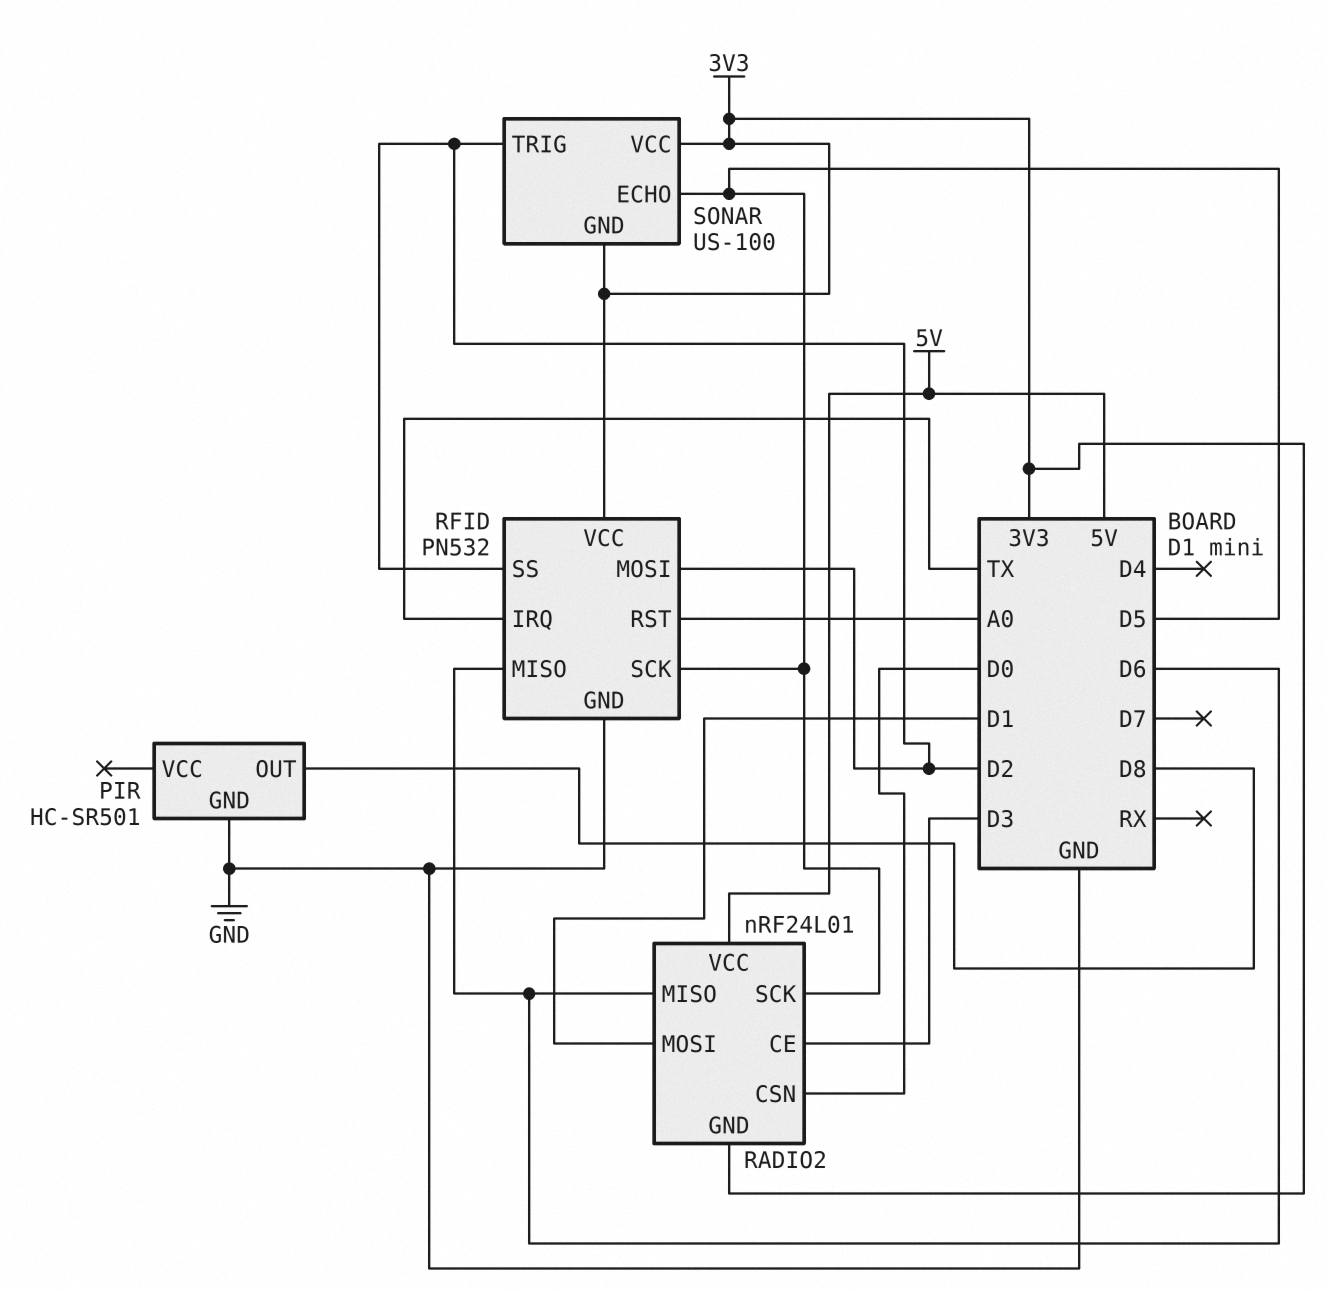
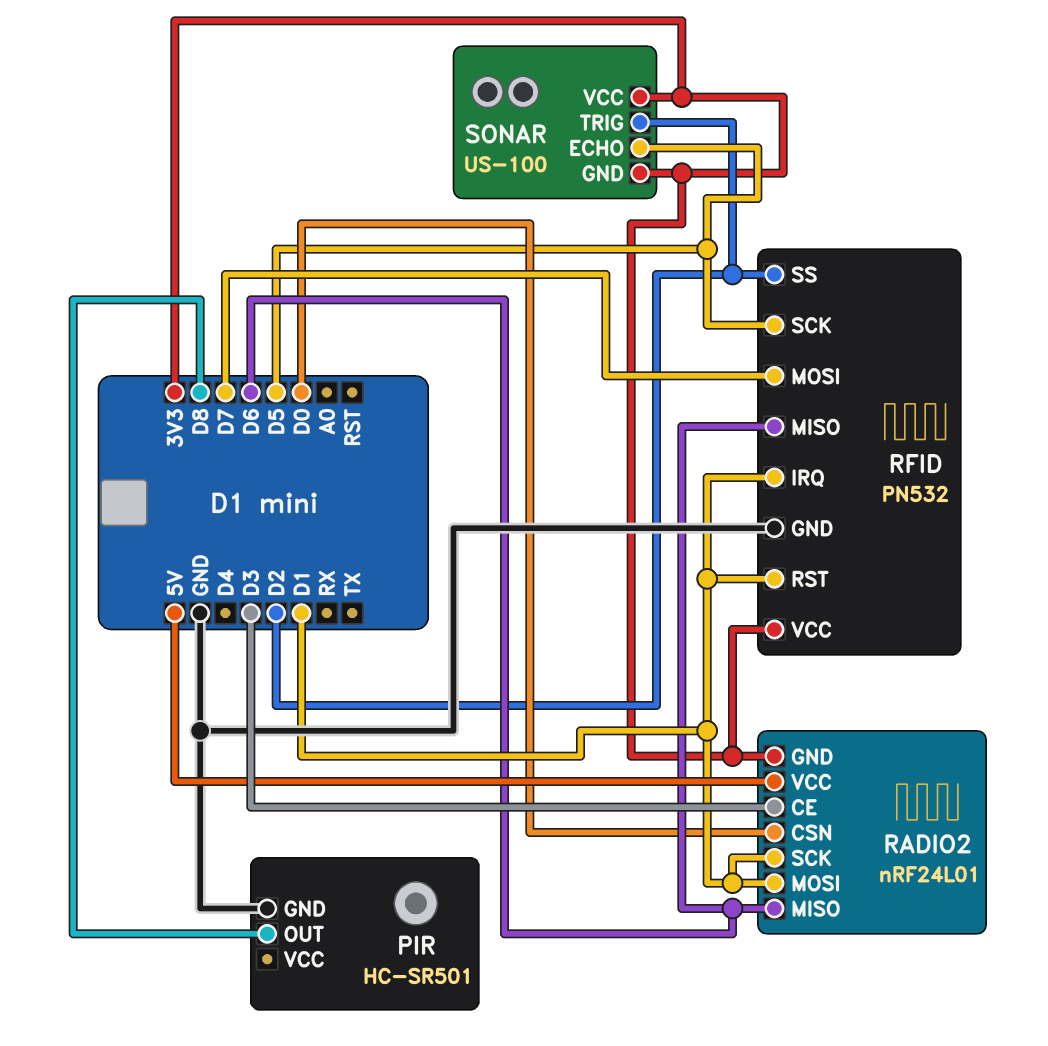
RADIO2 pin SCK: D5 -> D1
RFID pin IRQ: TX -> D1
RFID pin MOSI: D2 -> D7
RFID pin RST: A0 -> D1

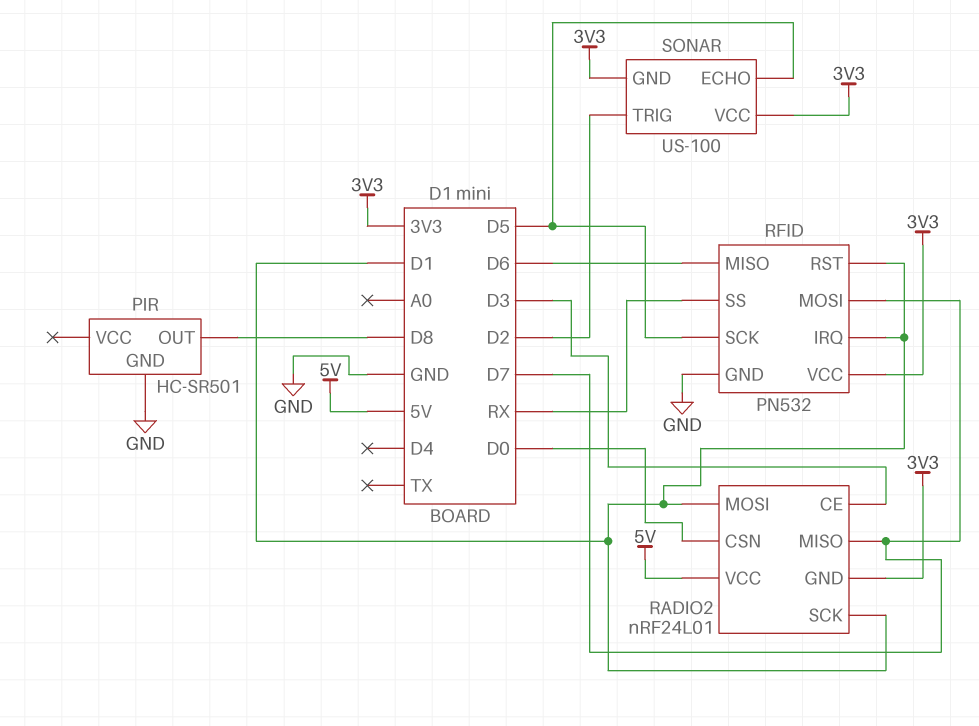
RADIO2 pin MISO: D6 -> D7
RFID pin SS: D2 -> RX

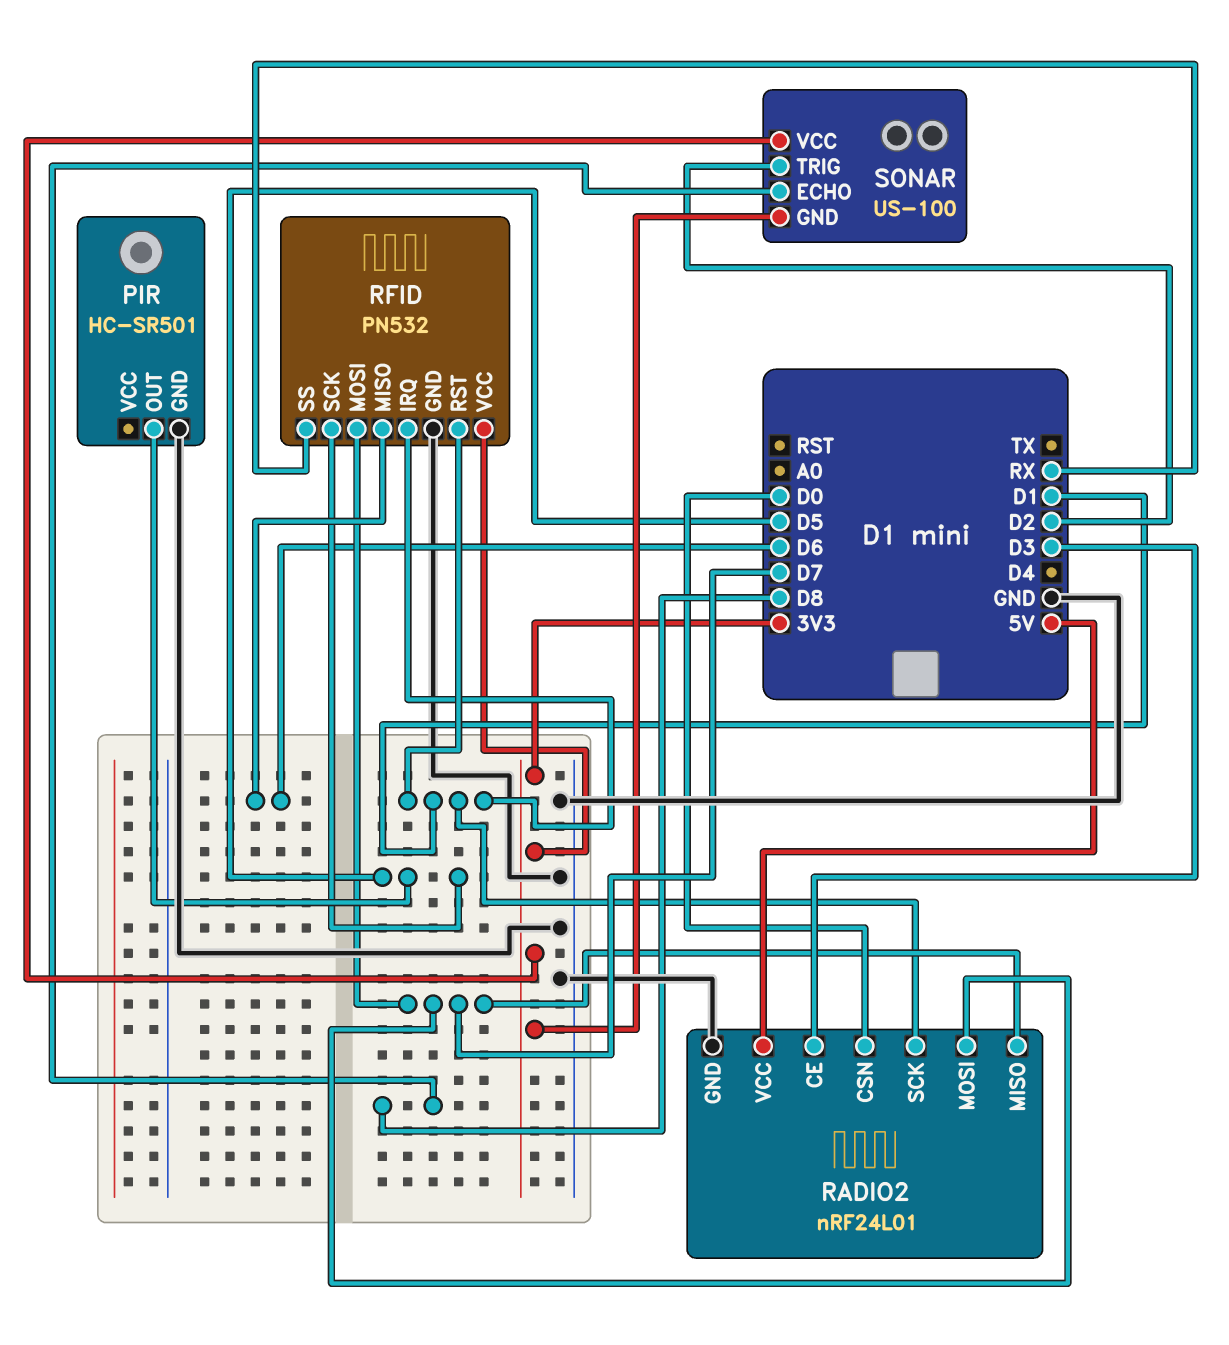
PIR pin OUT: D8 -> D5
RADIO2 pin GND: 3V3 -> GND
RADIO2 pin MOSI: D1 -> D7
SONAR pin ECHO: D5 -> D8

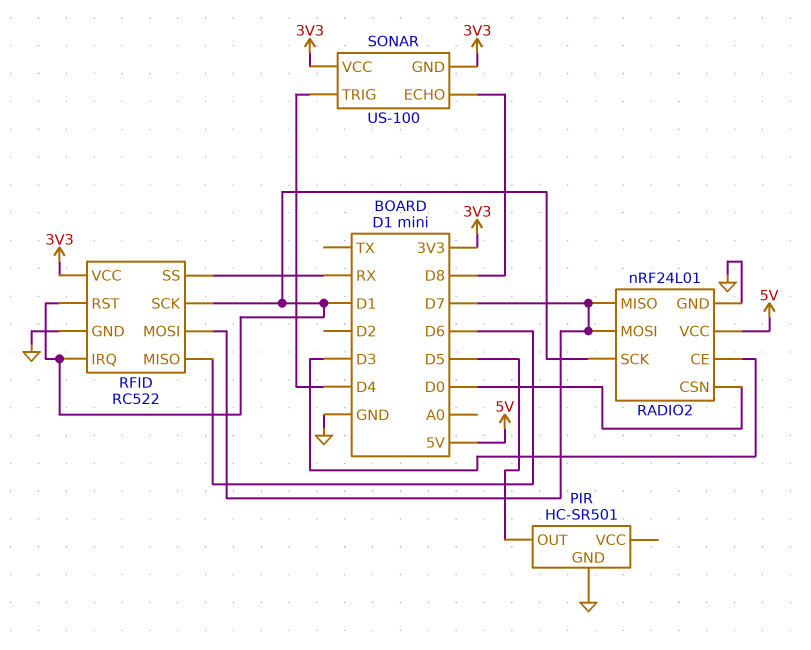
RFID: PN532 -> RC522
RFID pin SCK: D5 -> D1
SONAR pin TRIG: D2 -> D4

